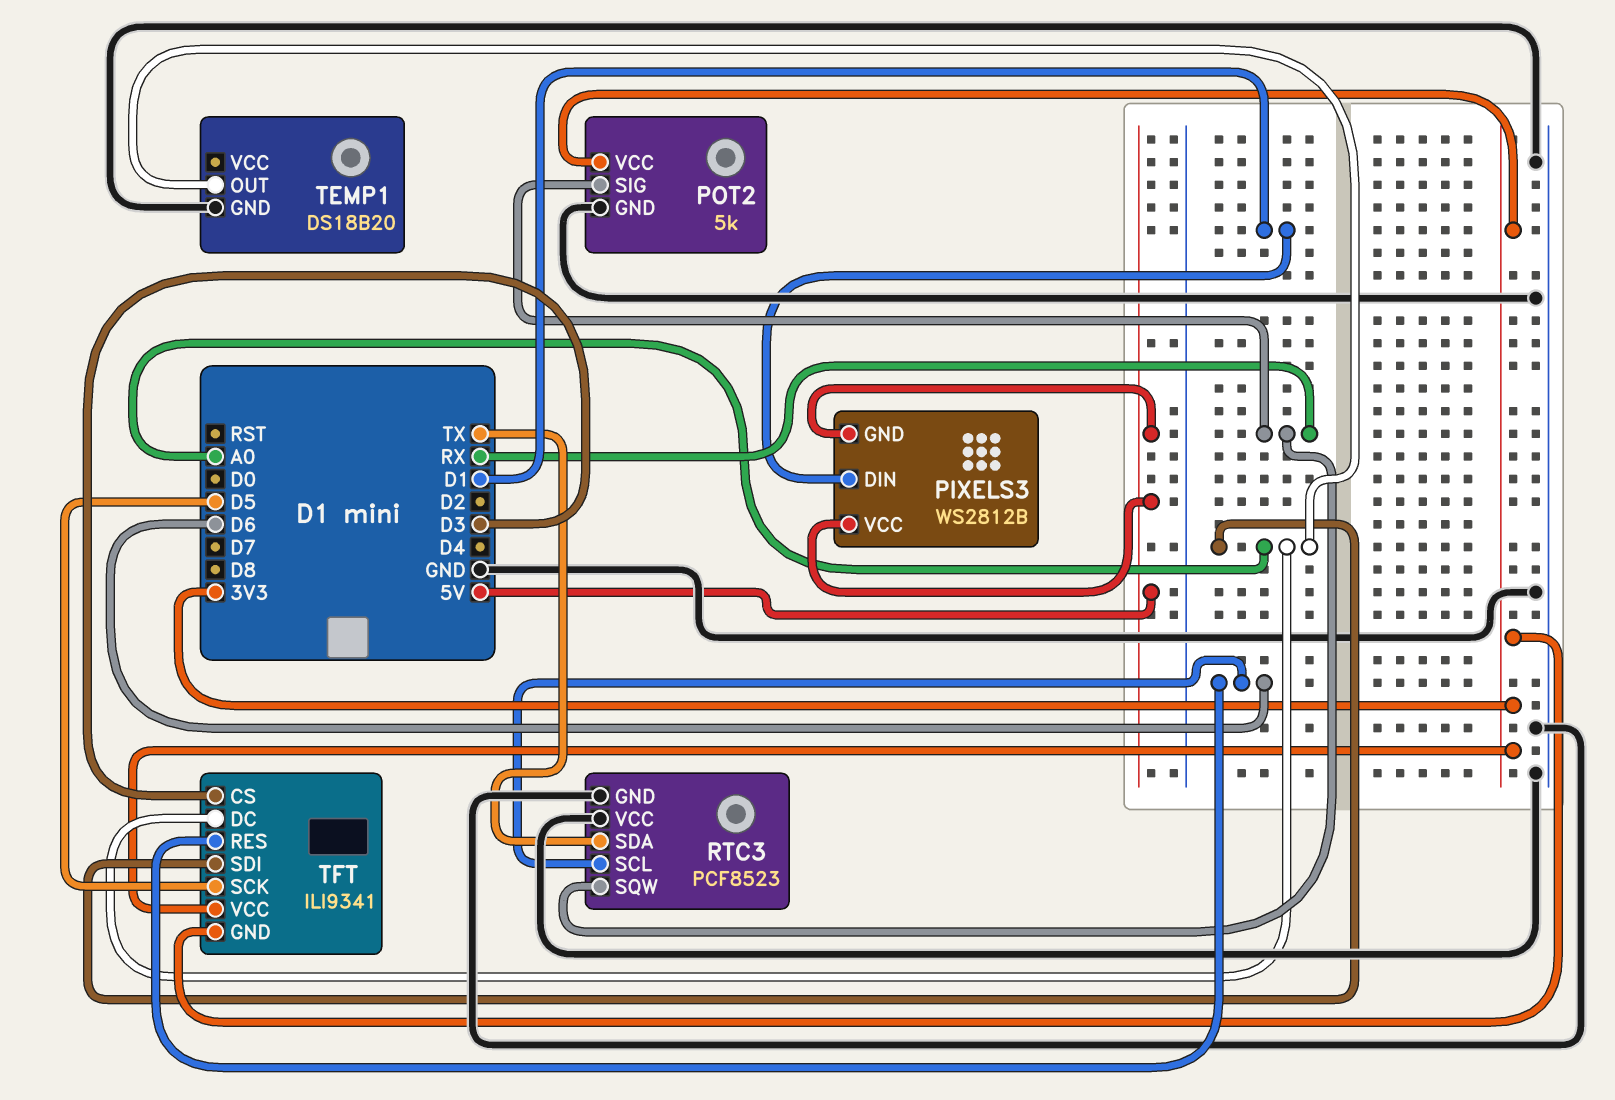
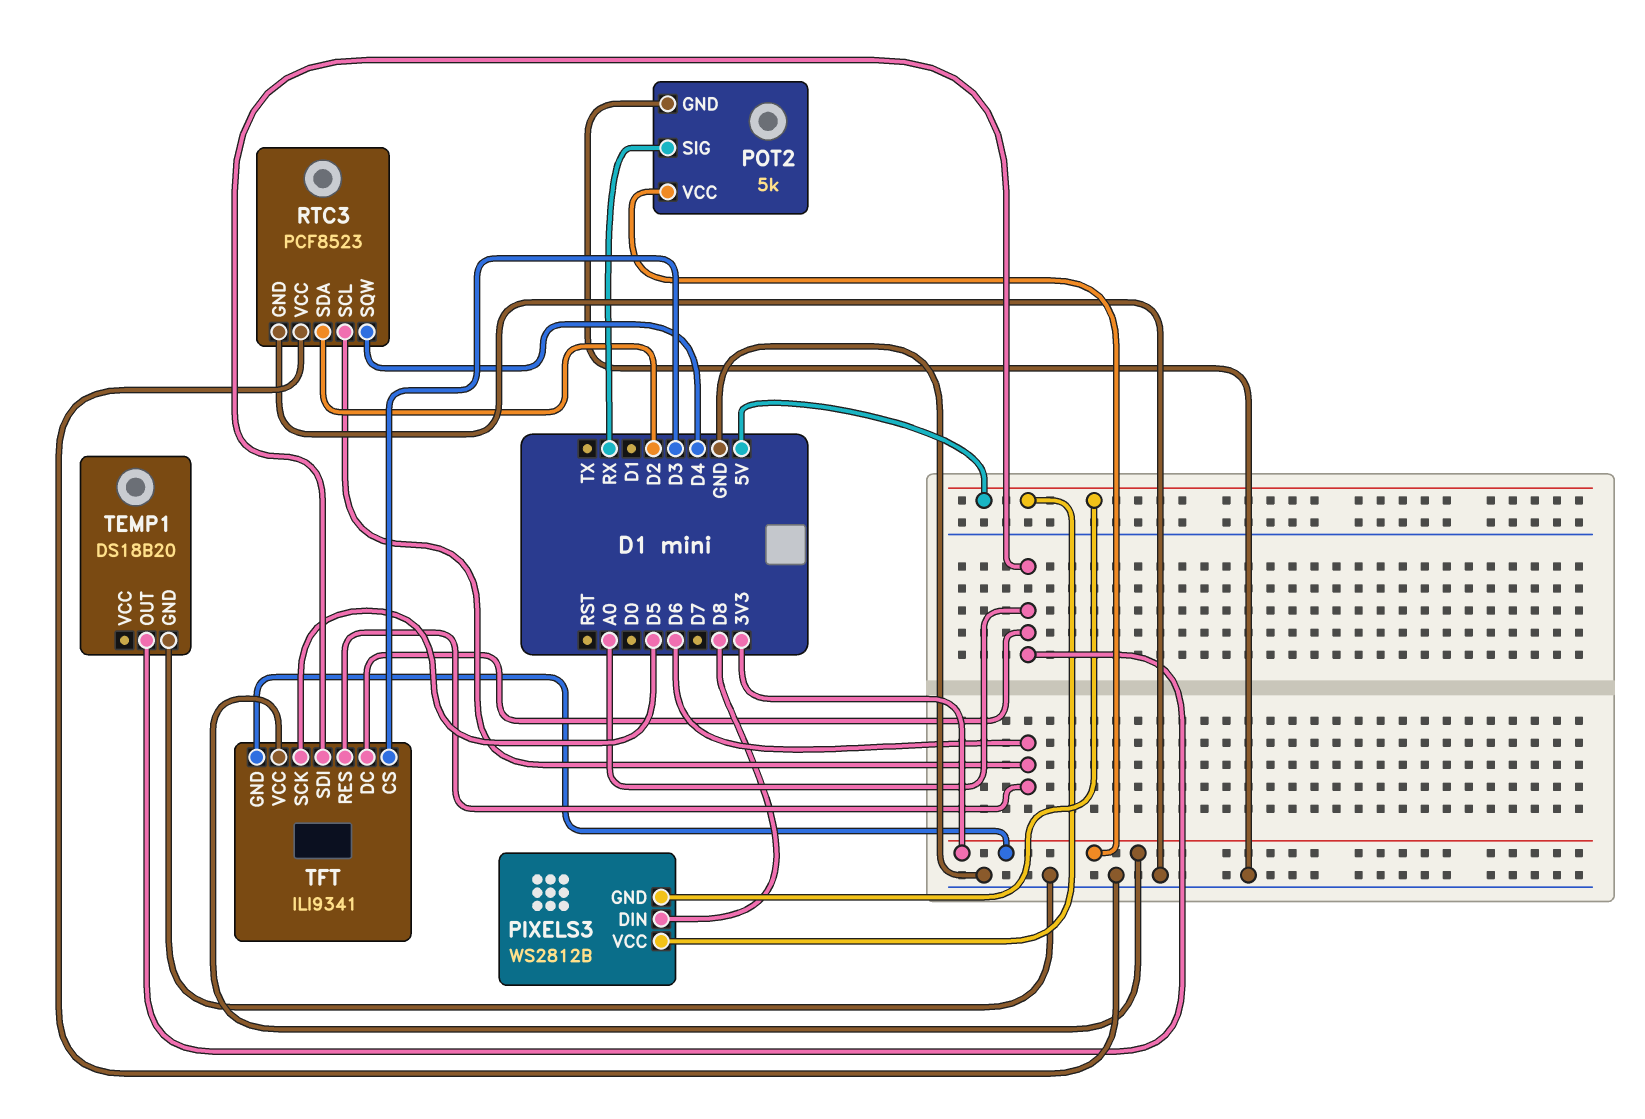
PIXELS3 pin DIN: D1 -> D8
RTC3 pin SDA: TX -> D2
RTC3 pin SQW: RX -> D4

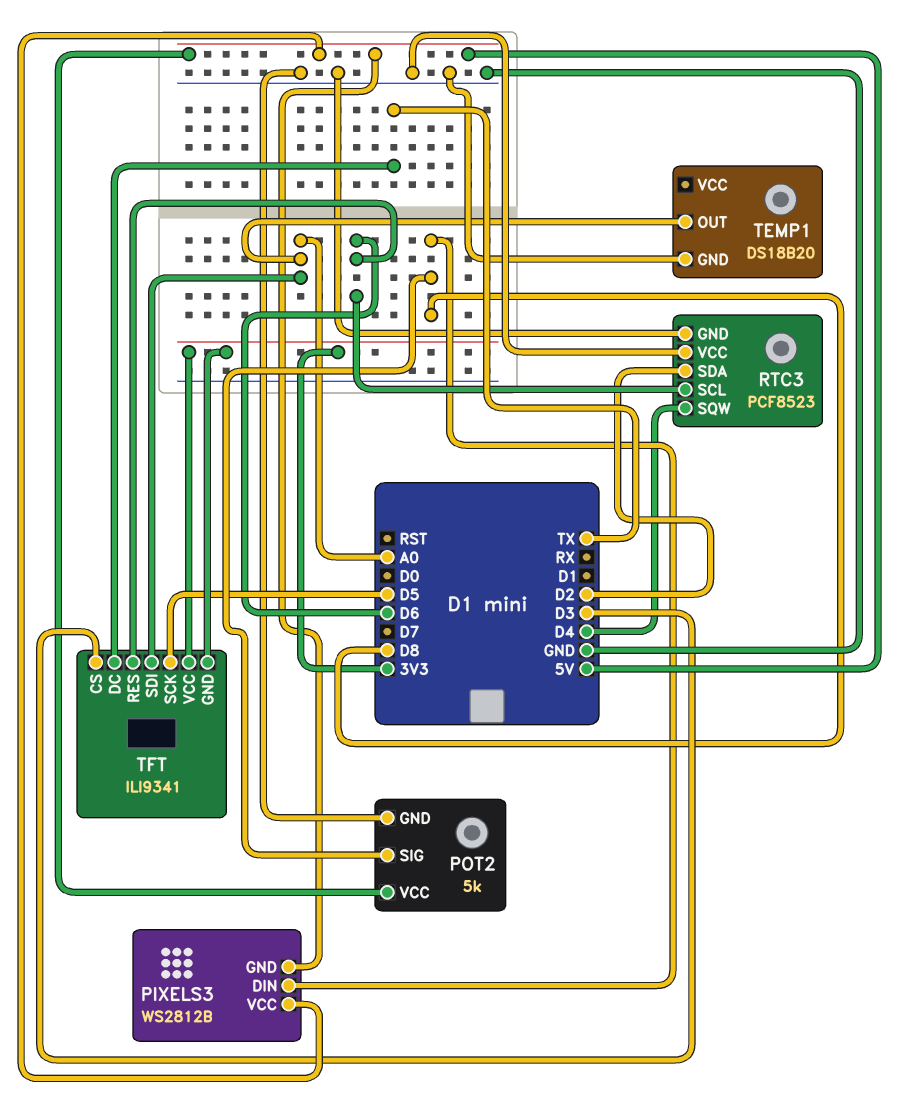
POT2 pin SIG: RX -> D8
POT2 pin VCC: 3V3 -> 5V
TFT pin DC: A0 -> TX

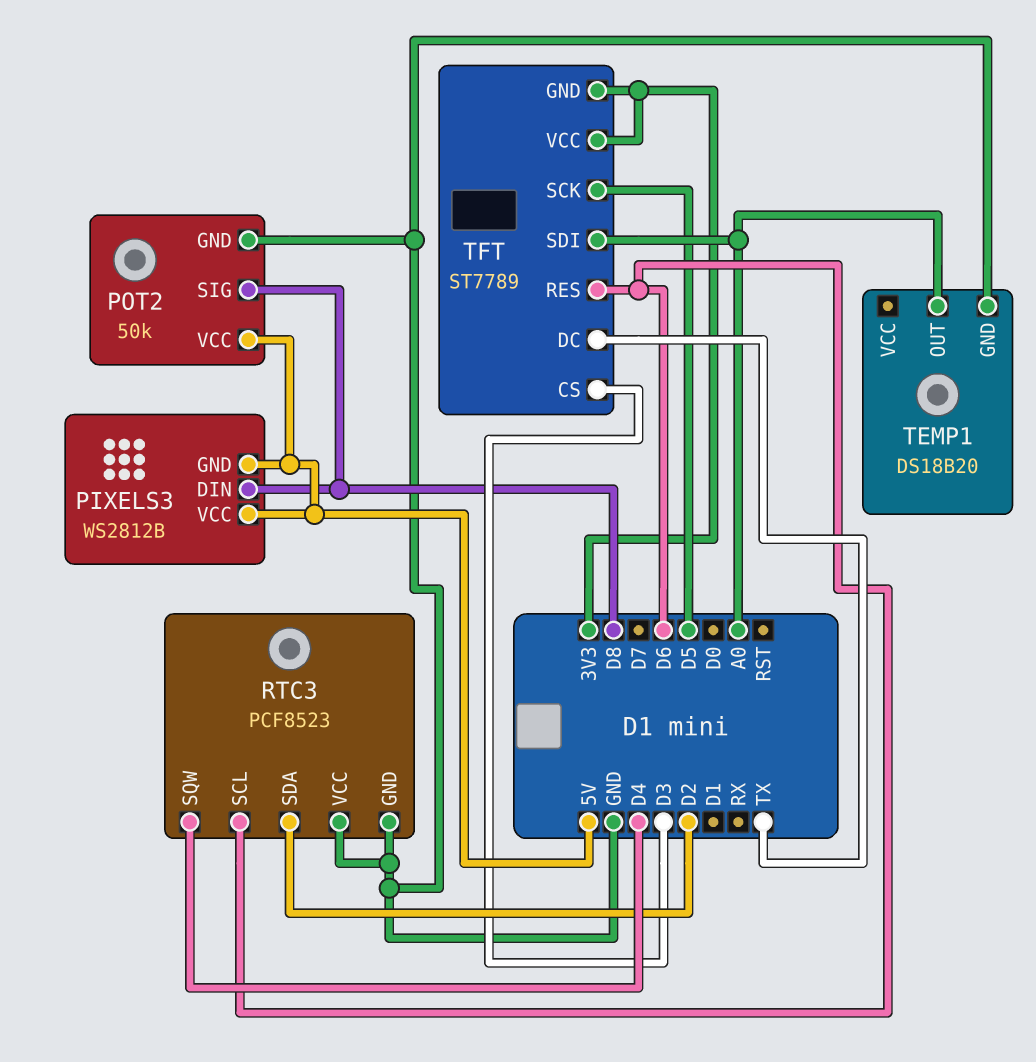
POT2: 5k -> 50k
TFT: ILI9341 -> ST7789

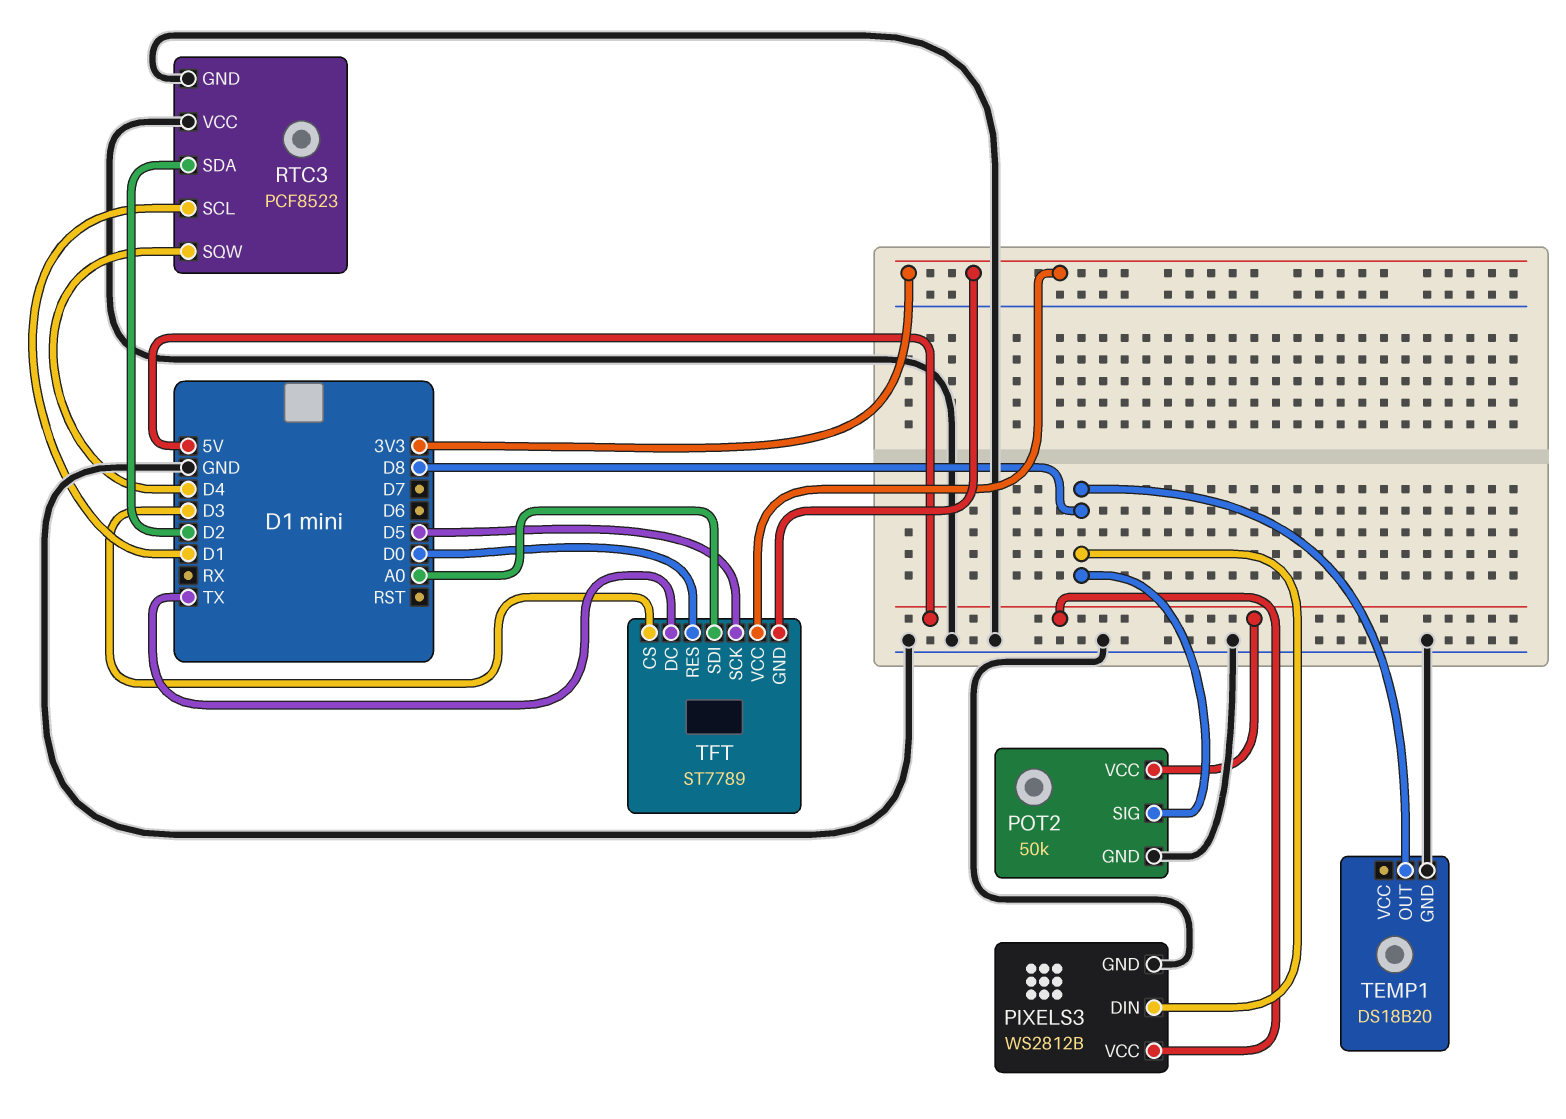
PIXELS3 pin GND: 5V -> GND
RTC3 pin SCL: D6 -> D1
TEMP1 pin OUT: A0 -> D8
TFT pin RES: D6 -> D0

